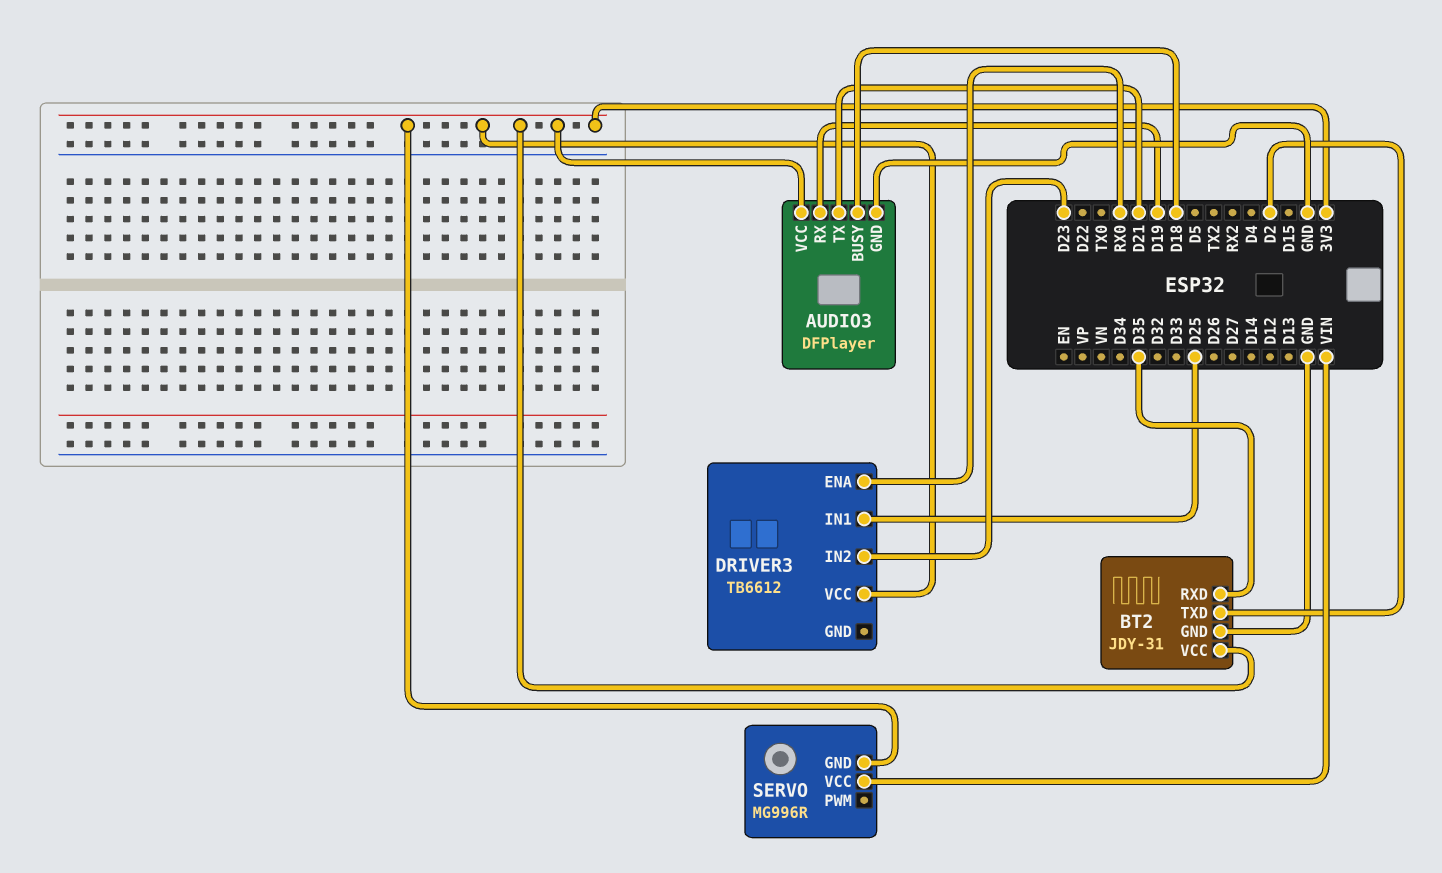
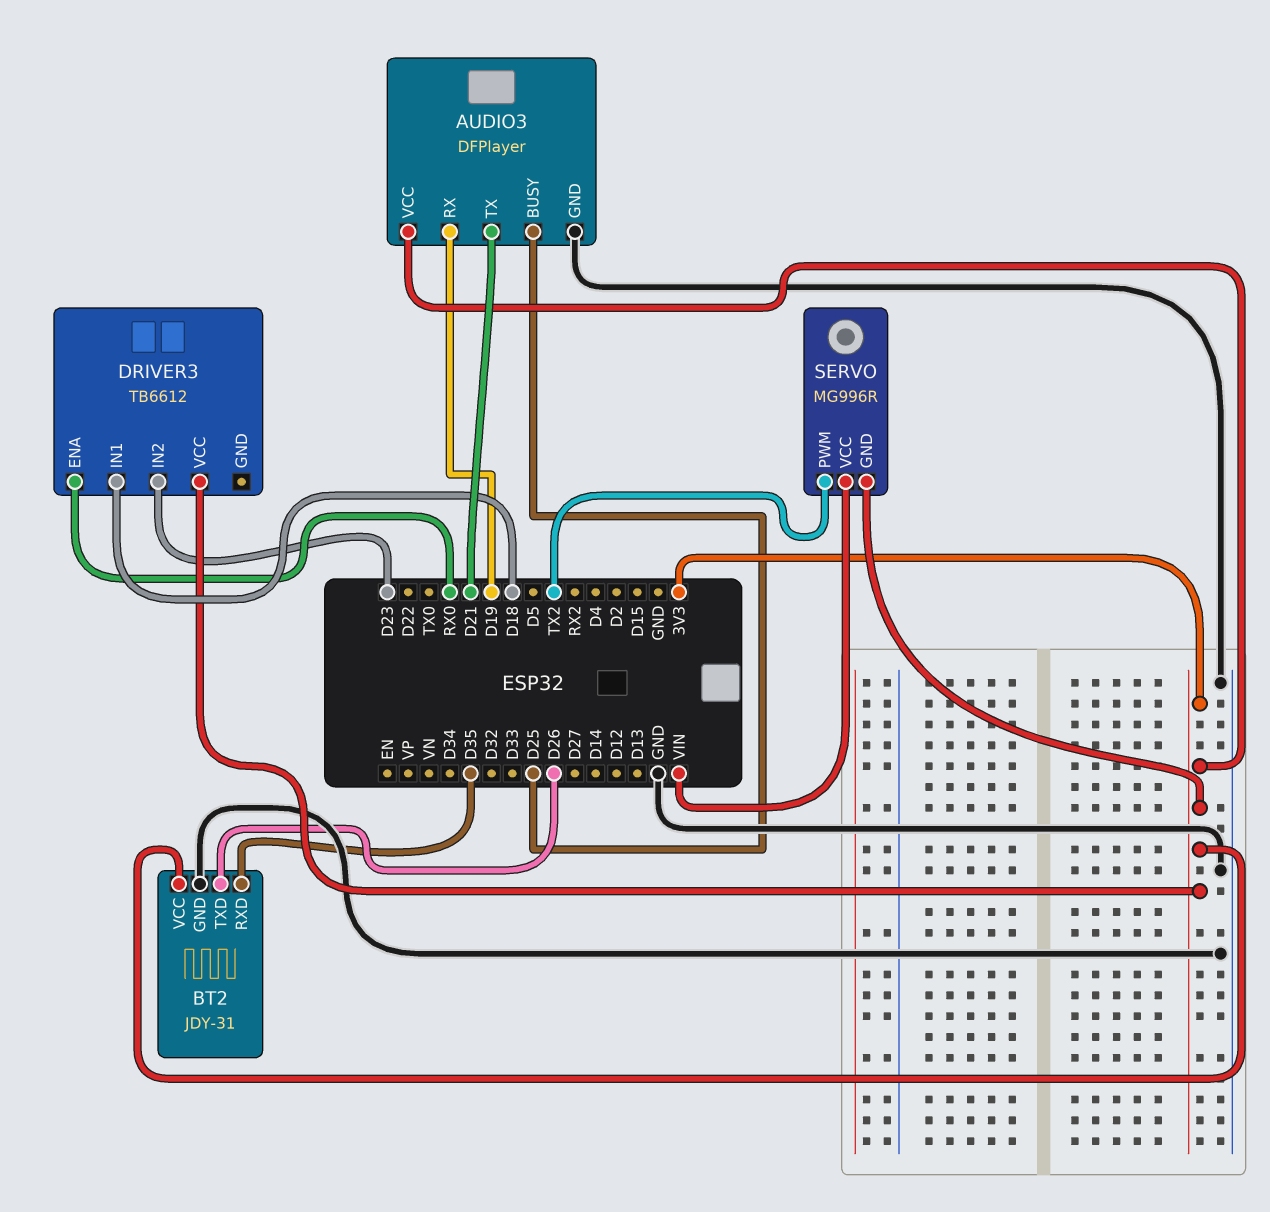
AUDIO3 pin BUSY: D18 -> D25
BT2 pin TXD: D2 -> D26
DRIVER3 pin IN1: D25 -> D18
SERVO pin PWM: none -> TX2

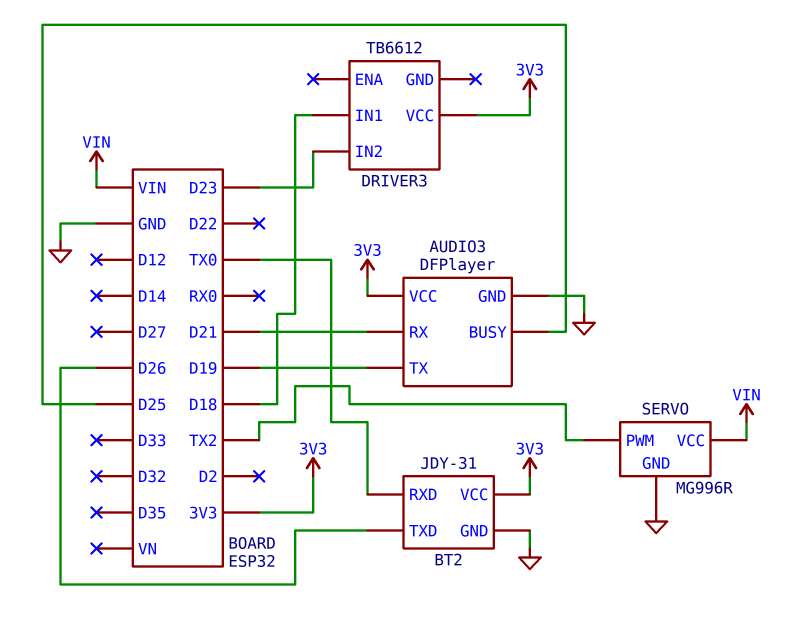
AUDIO3 pin RX: D19 -> D21
AUDIO3 pin TX: D21 -> D19
BT2 pin RXD: D35 -> TX0
DRIVER3 pin ENA: RX0 -> none
SERVO pin GND: 3V3 -> GND

